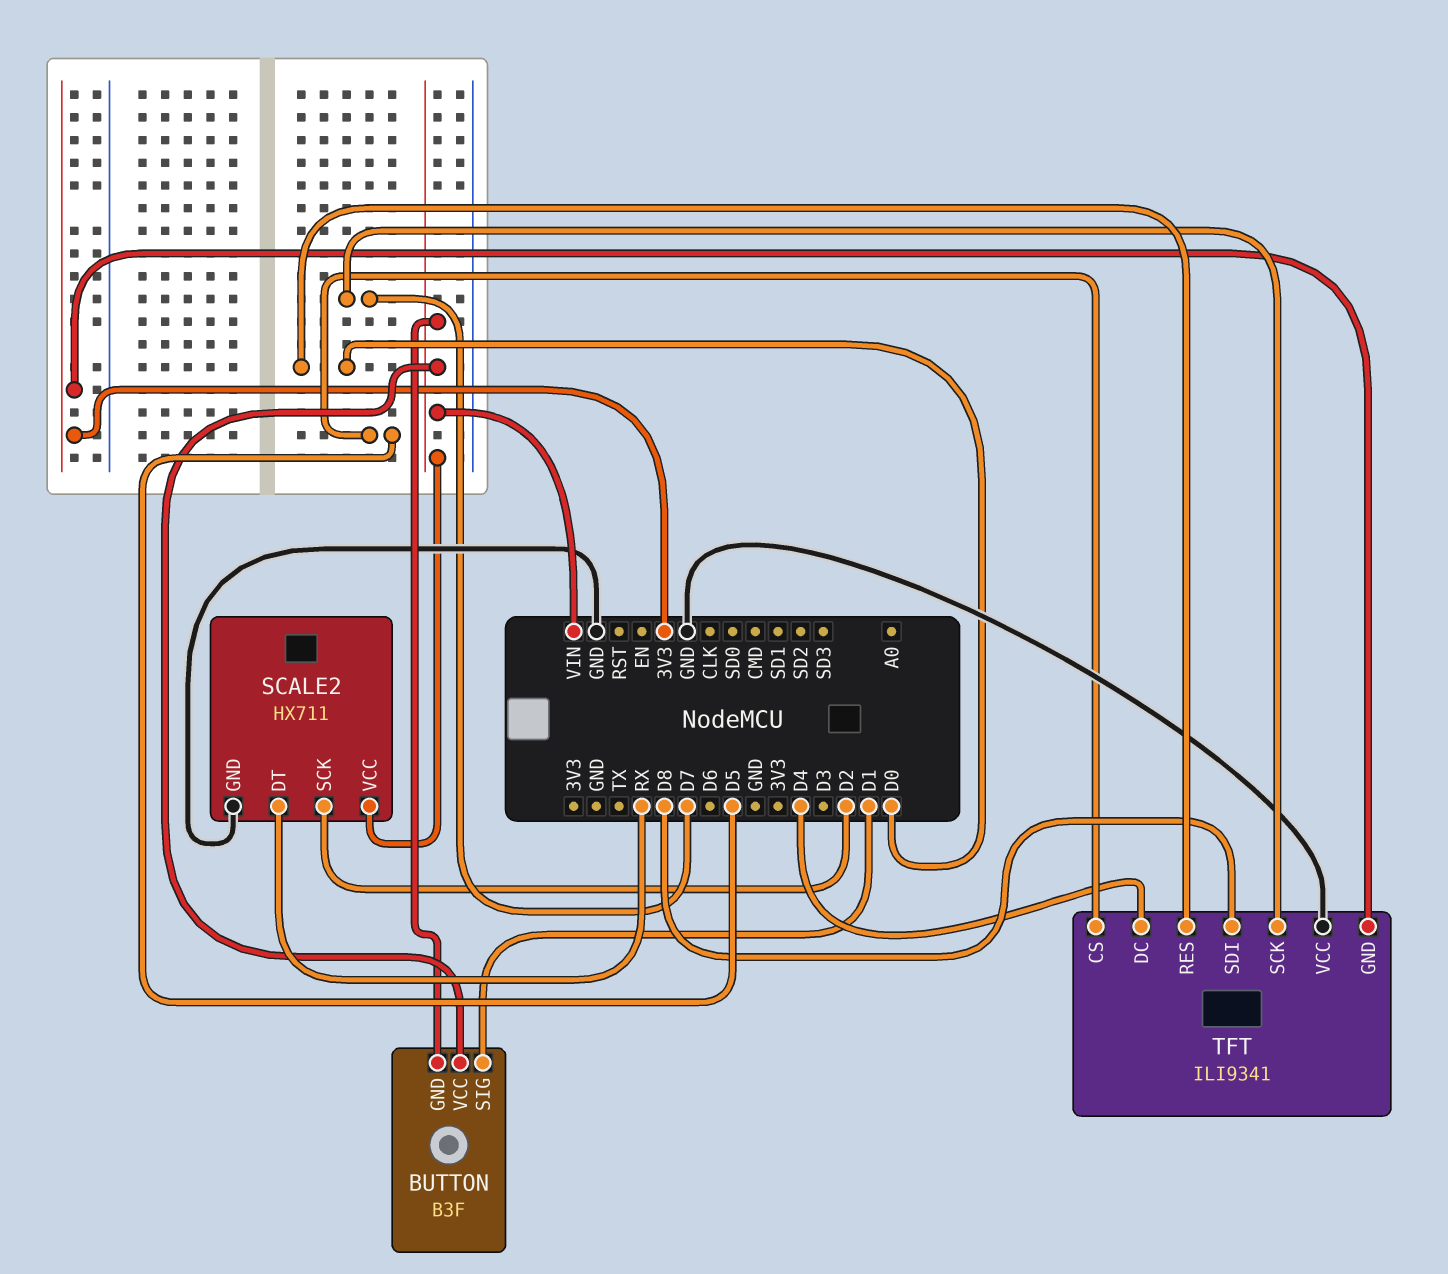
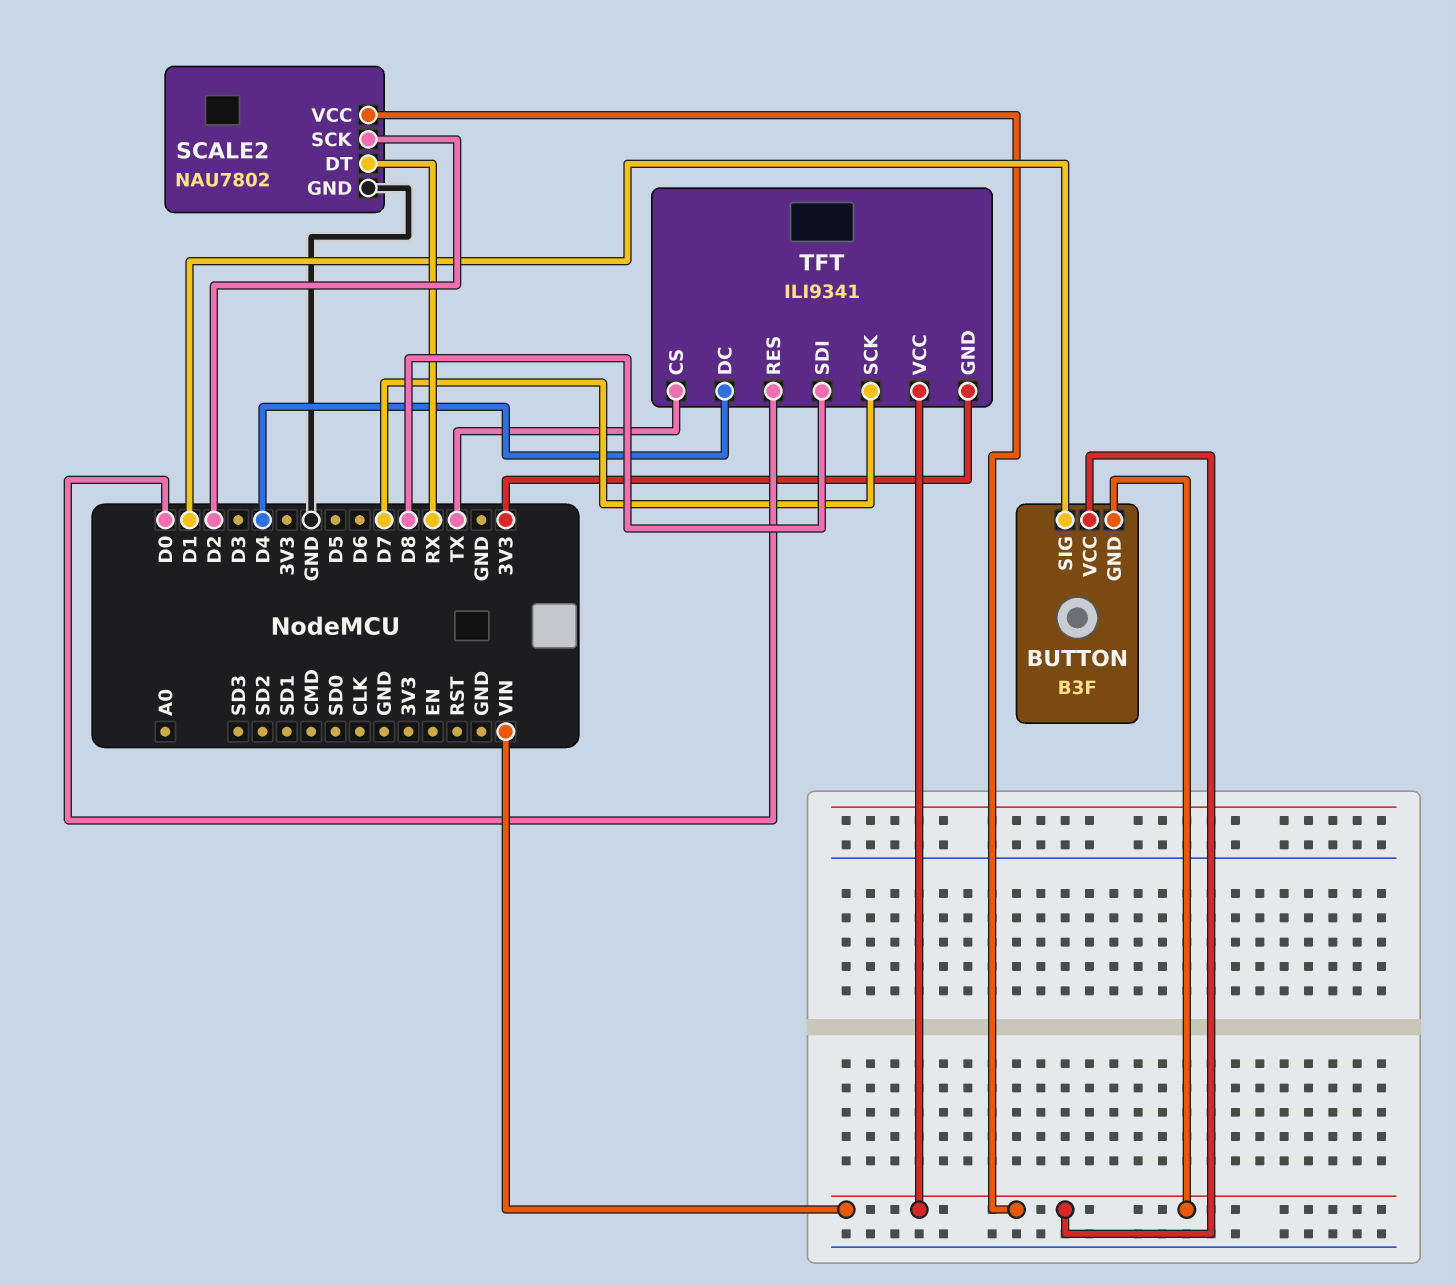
SCALE2: HX711 -> NAU7802
TFT pin CS: D5 -> TX
TFT pin VCC: GND -> VIN

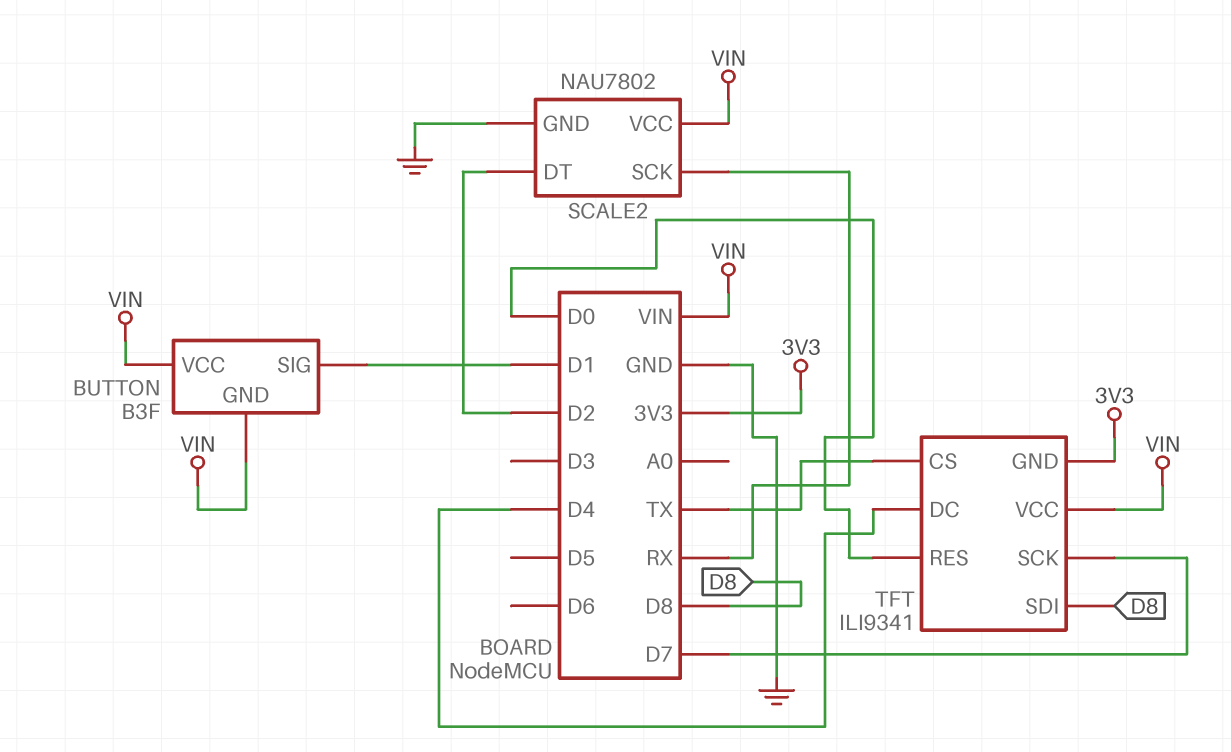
SCALE2 pin DT: RX -> D2
SCALE2 pin SCK: D2 -> RX

